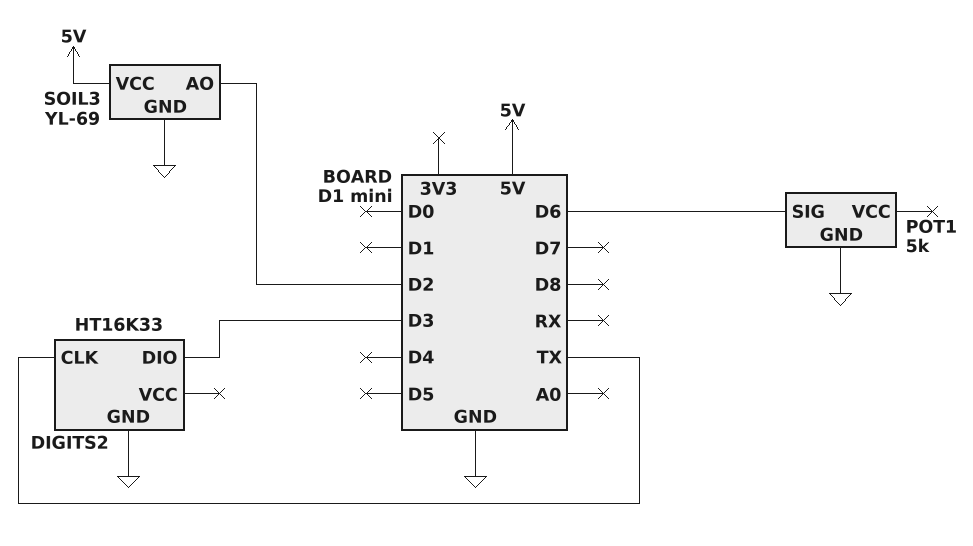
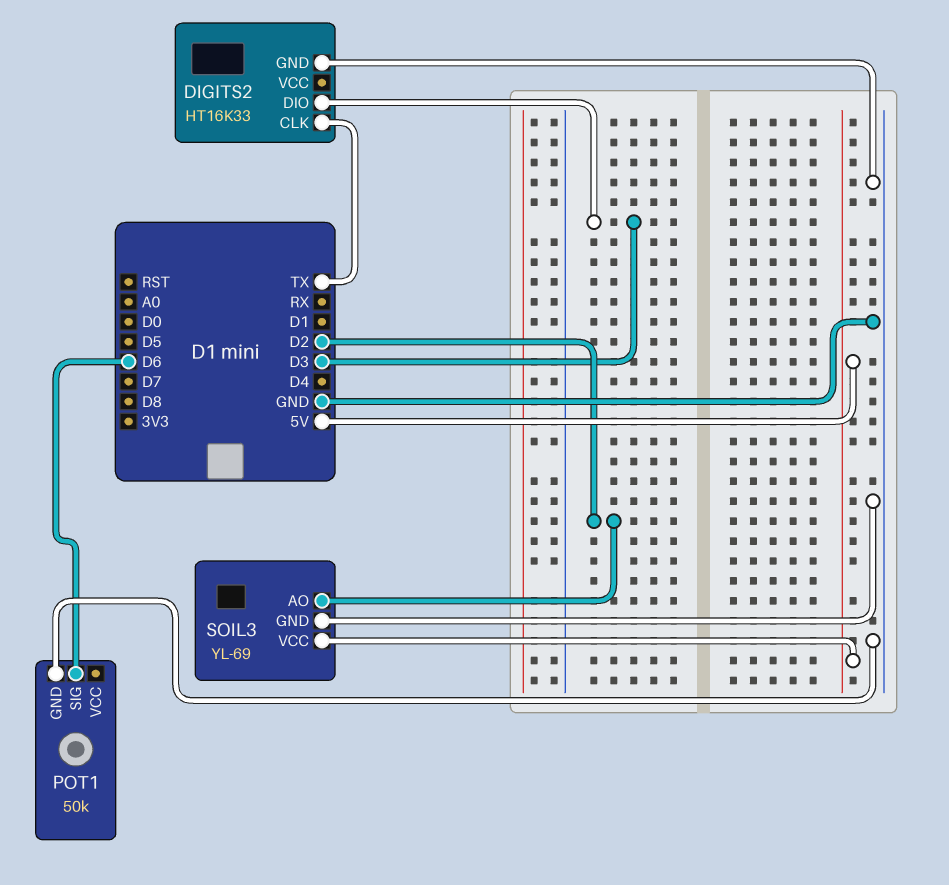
POT1: 5k -> 50k

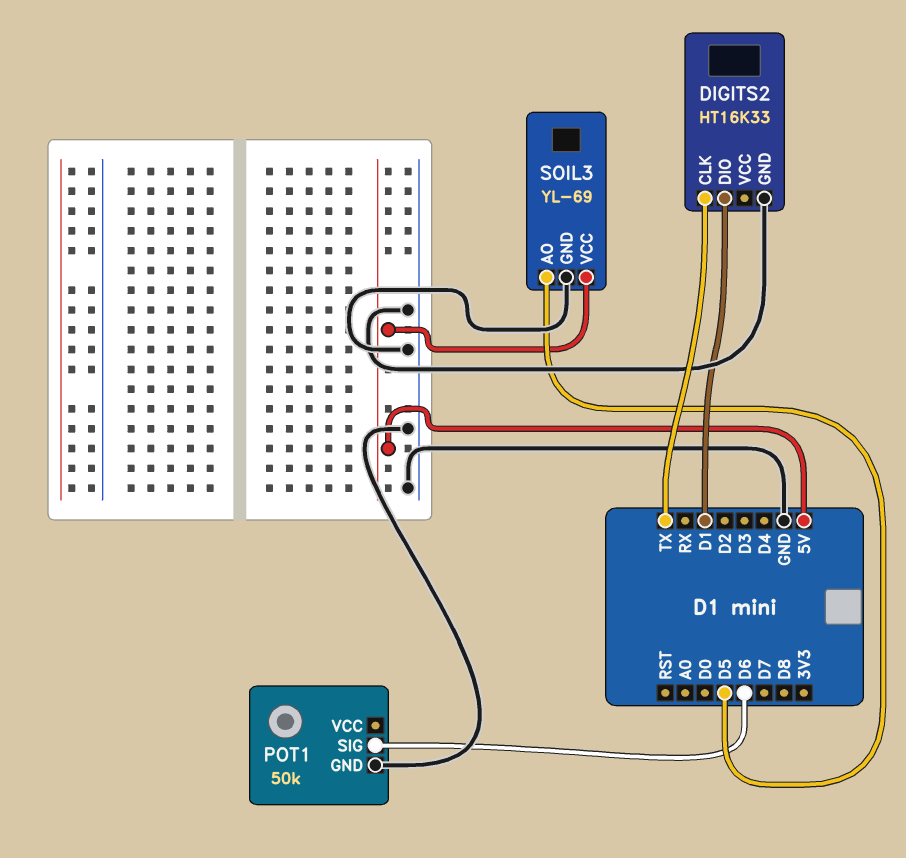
DIGITS2 pin DIO: D3 -> D1
SOIL3 pin AO: D2 -> D5

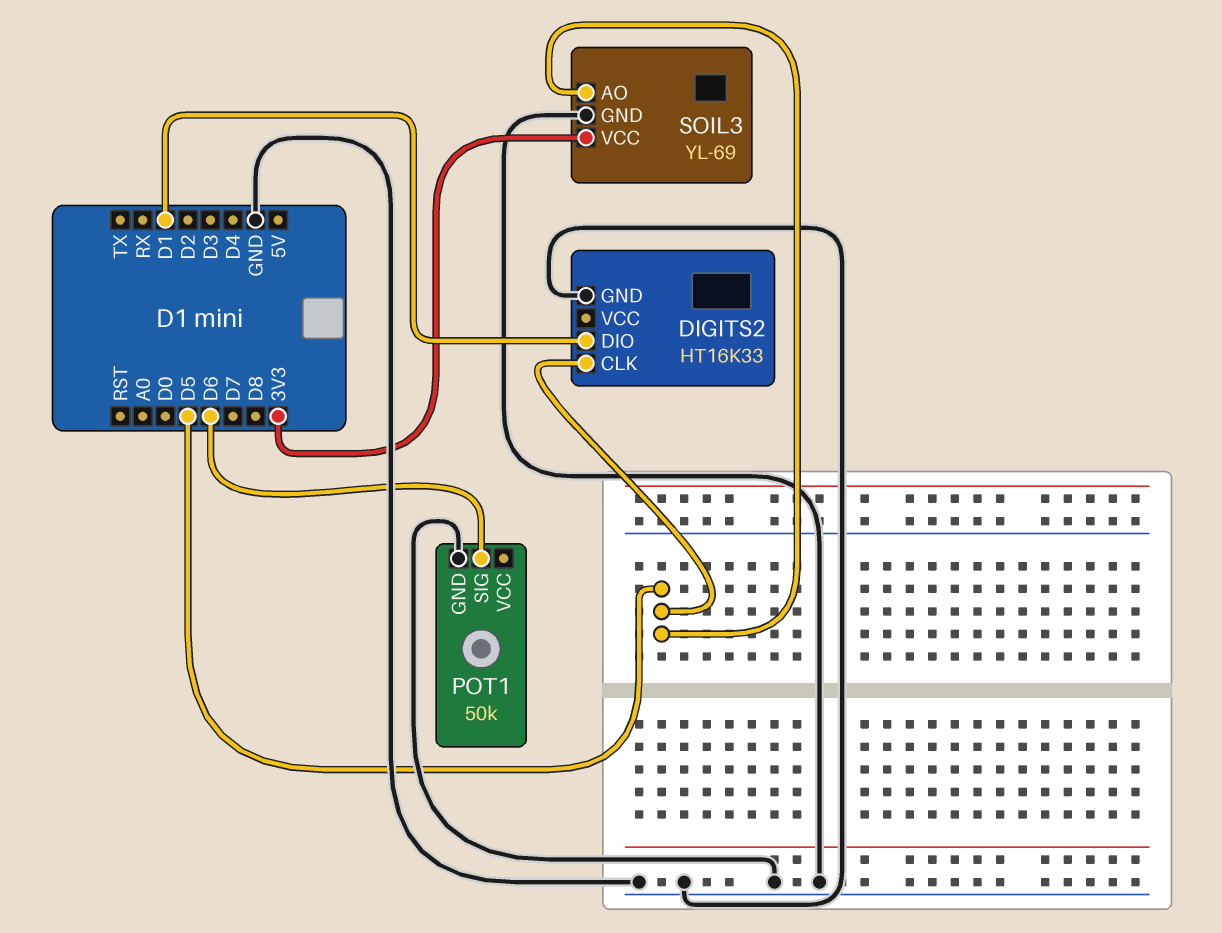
DIGITS2 pin CLK: TX -> D5
SOIL3 pin VCC: 5V -> 3V3

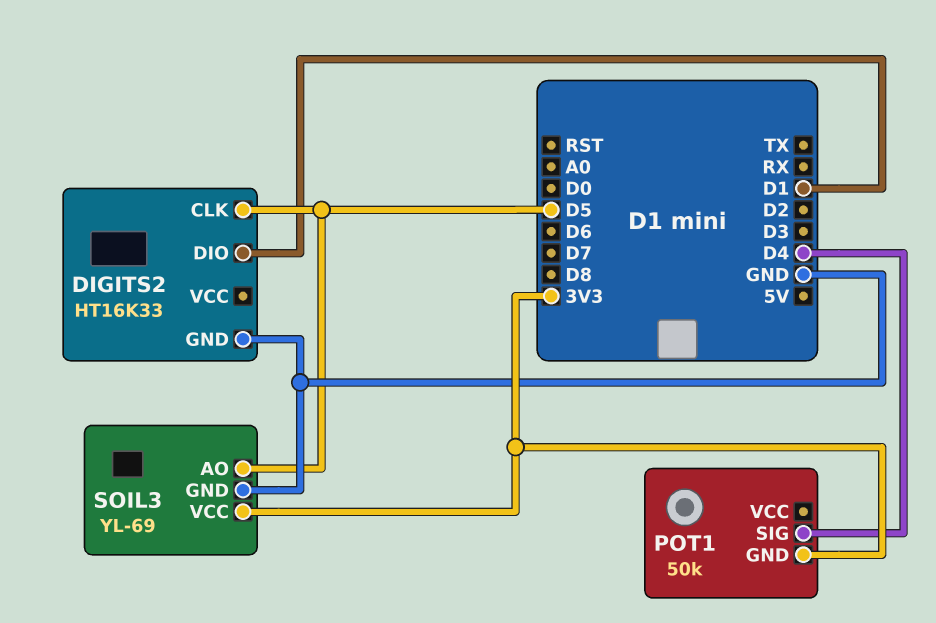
POT1 pin GND: GND -> 3V3
POT1 pin SIG: D6 -> D4

